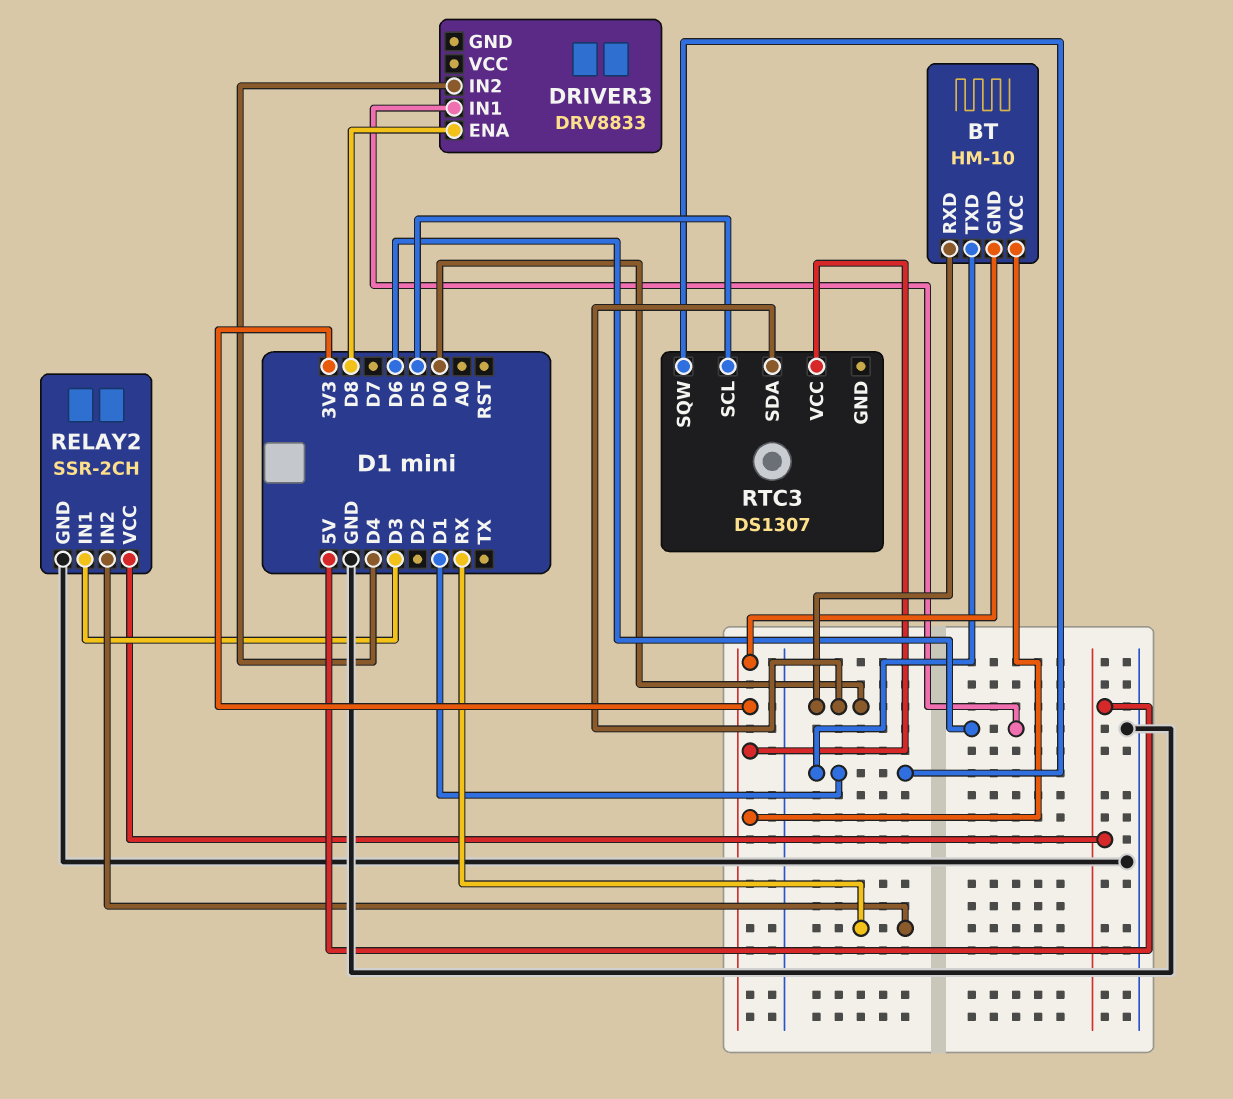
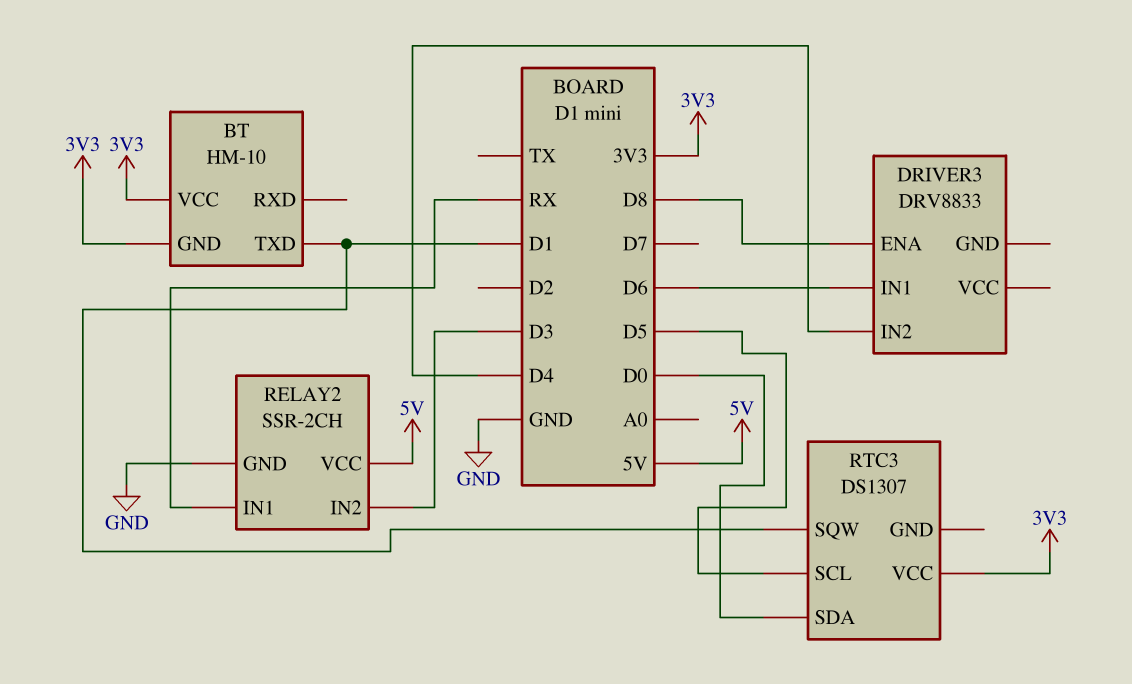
BT pin RXD: D0 -> none
RELAY2 pin IN1: D3 -> RX
RELAY2 pin IN2: RX -> D3

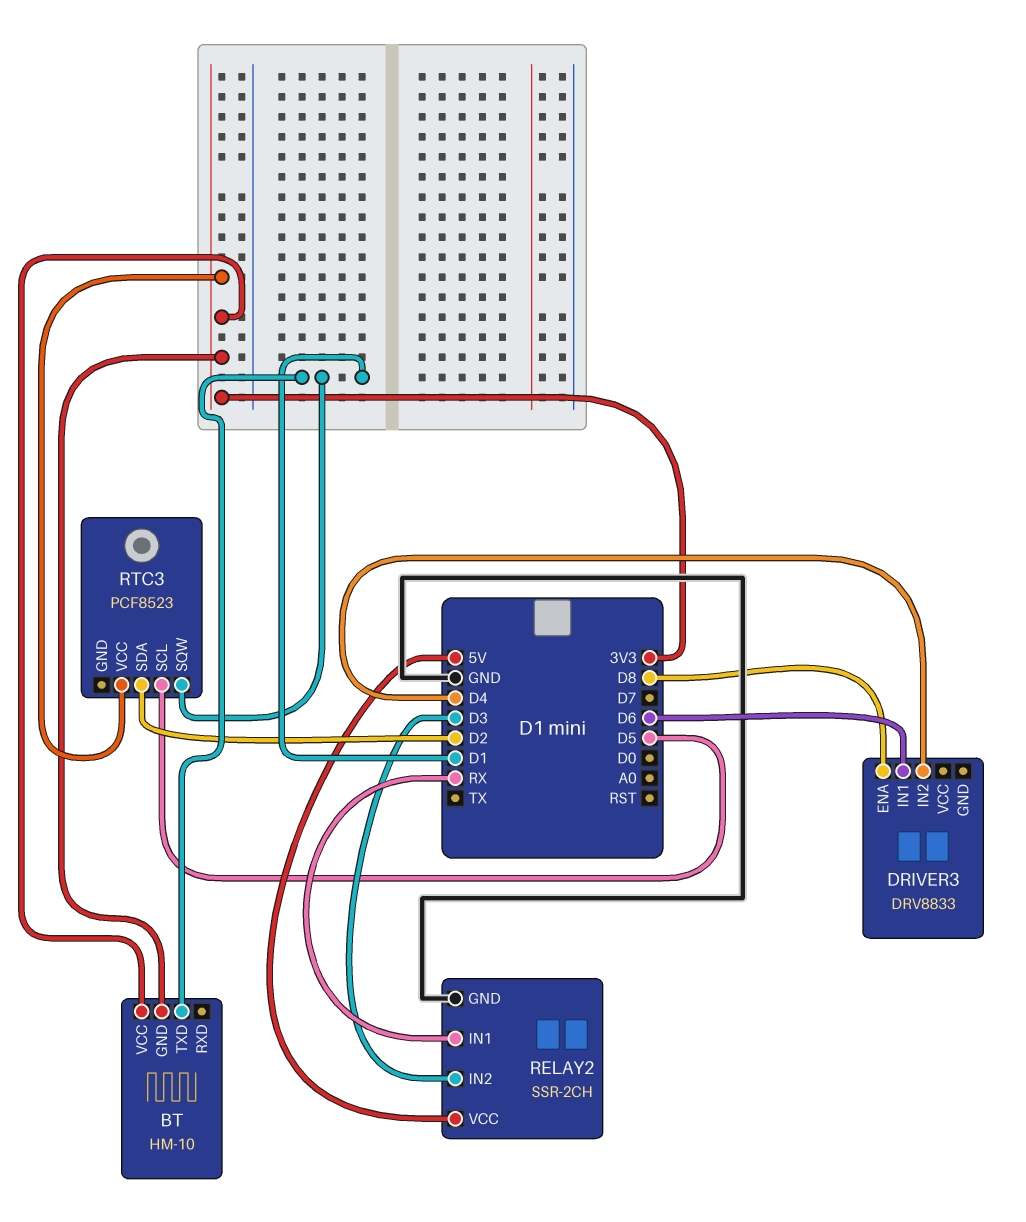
RTC3: DS1307 -> PCF8523
RTC3 pin SDA: D0 -> D2

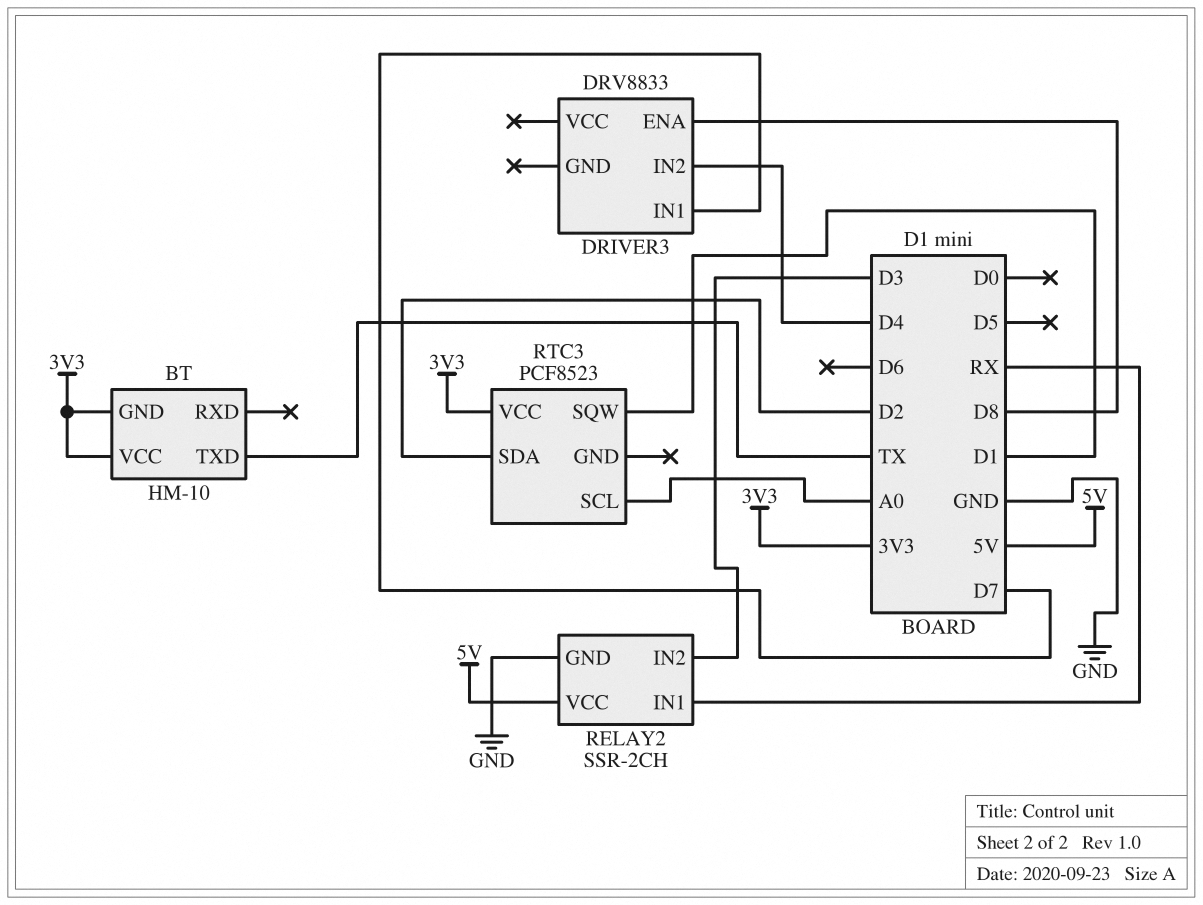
BT pin TXD: D1 -> TX
DRIVER3 pin IN1: D6 -> D7
RTC3 pin SCL: D5 -> A0

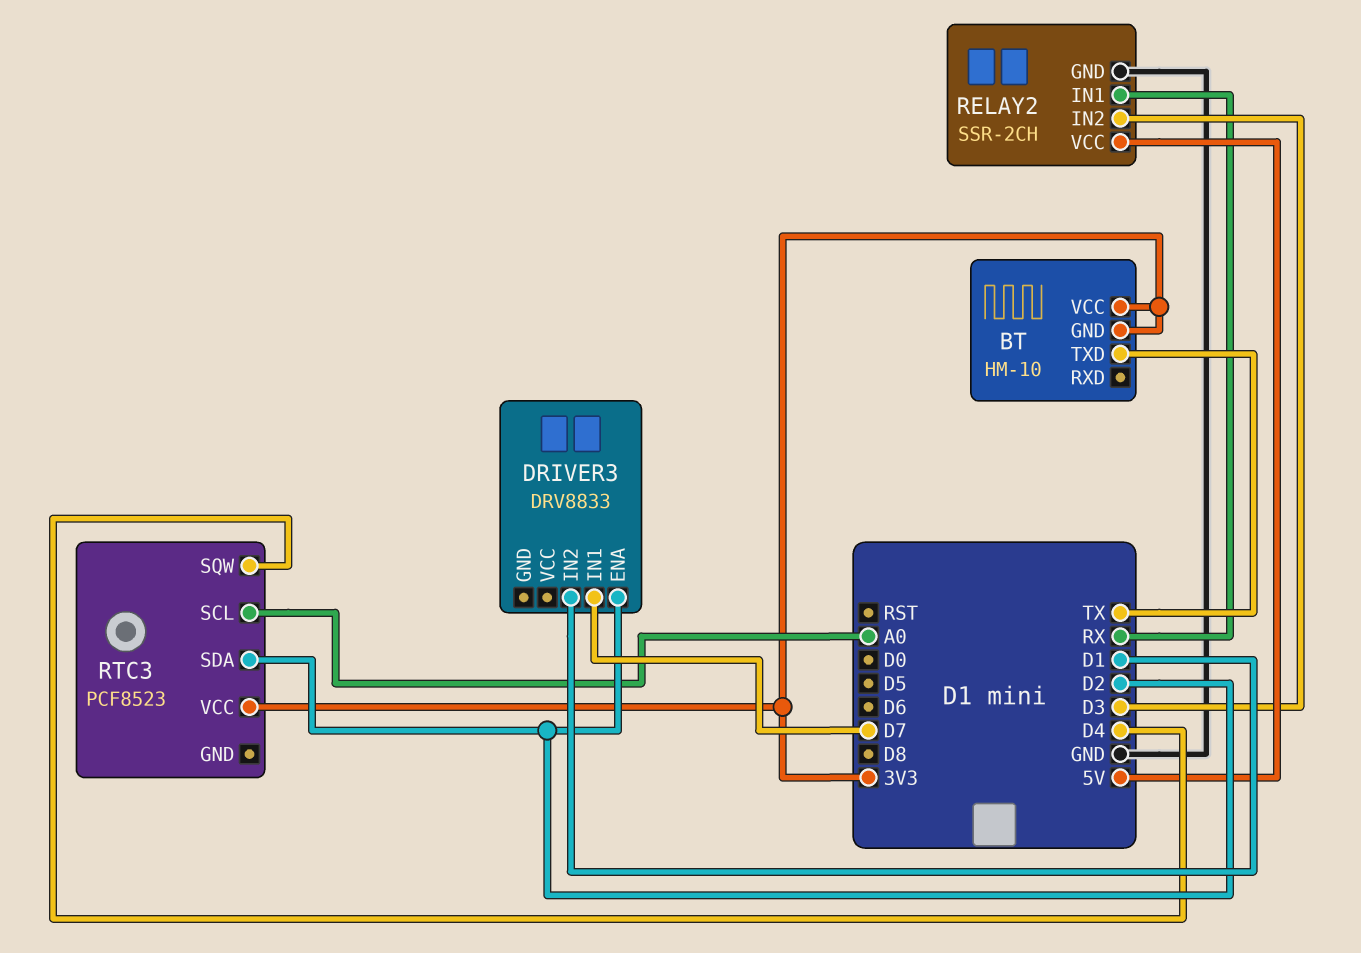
DRIVER3 pin ENA: D8 -> D2
DRIVER3 pin IN2: D4 -> D1
RTC3 pin SQW: D1 -> D4

